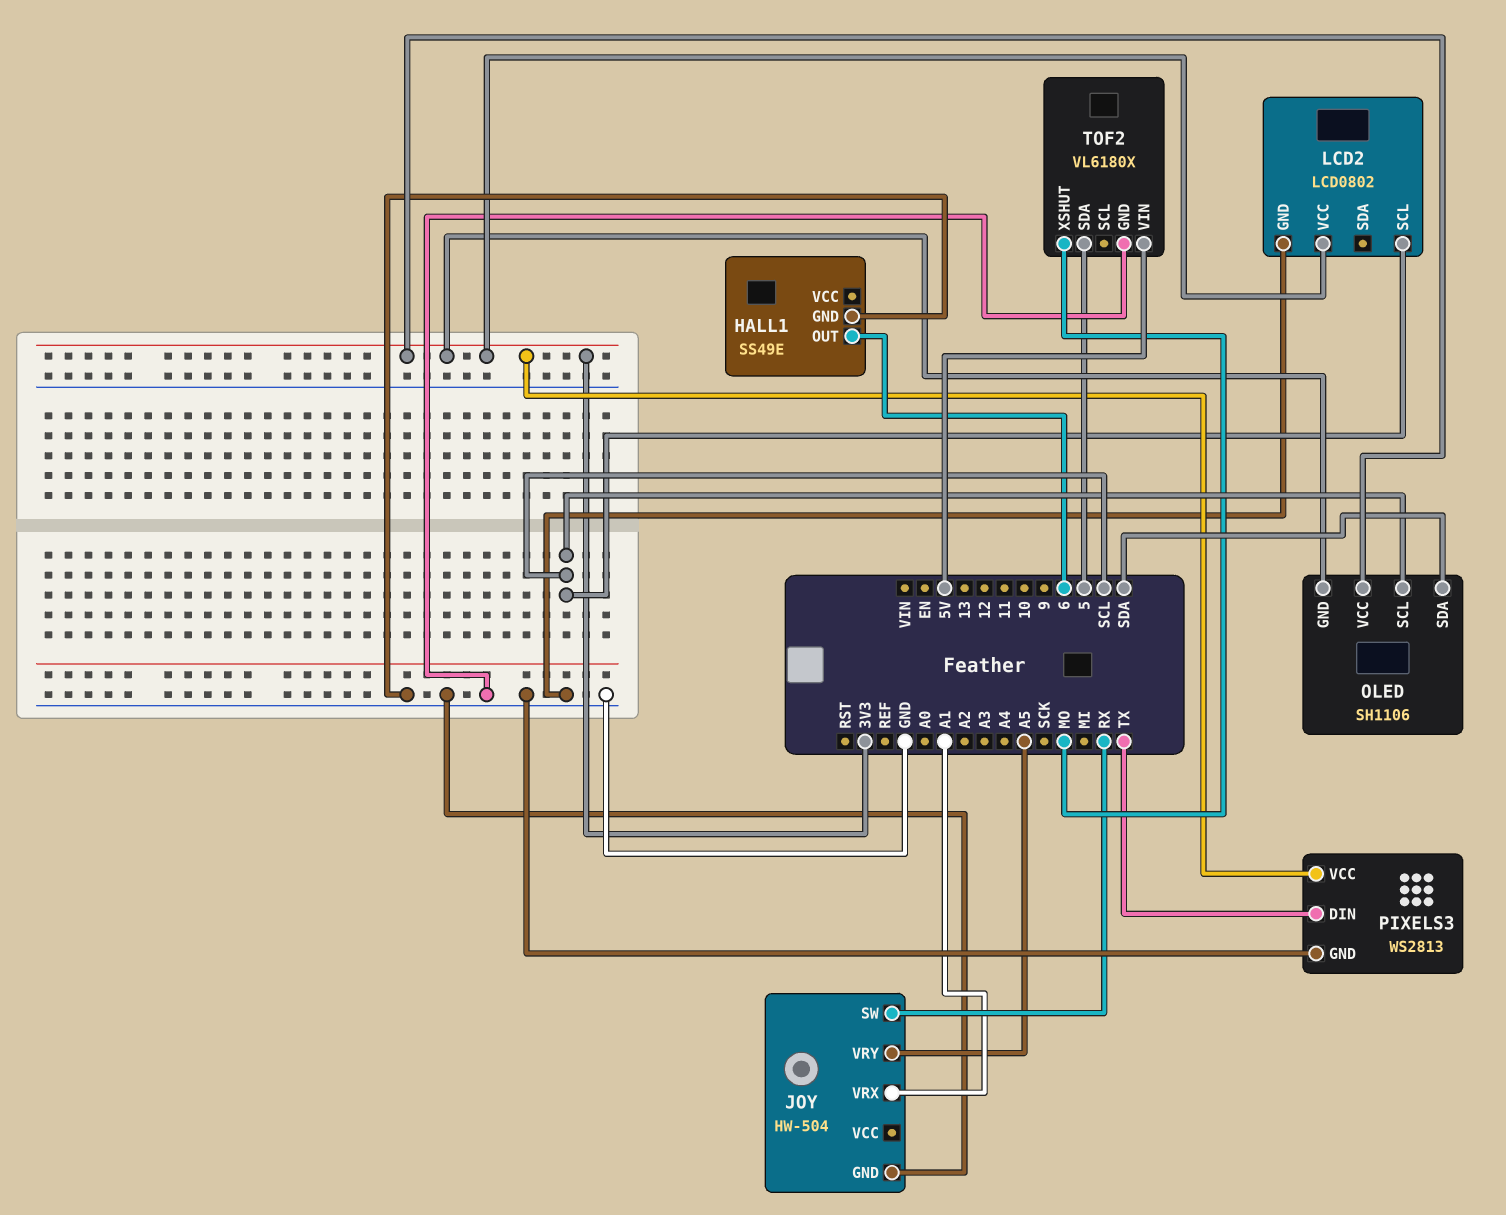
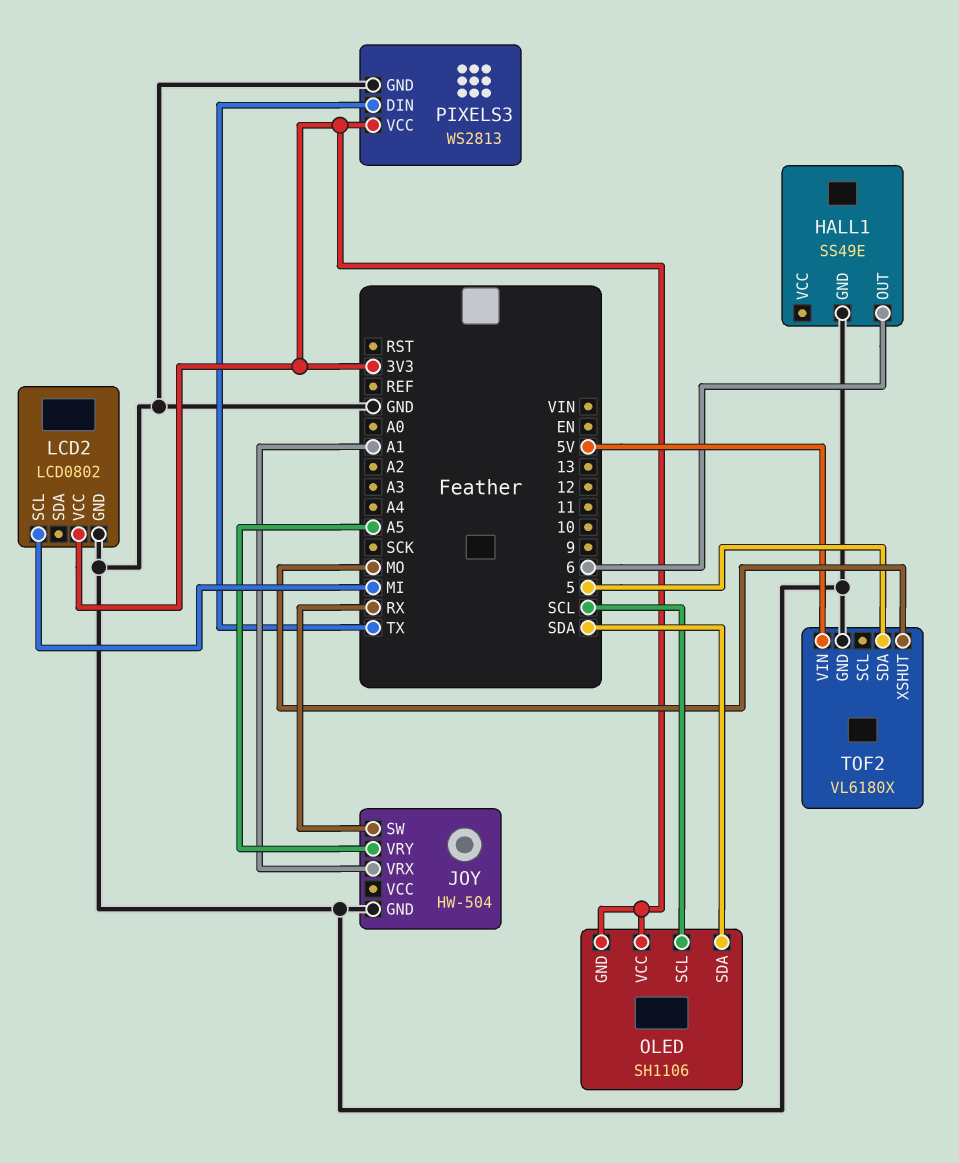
LCD2 pin SCL: SCL -> MI

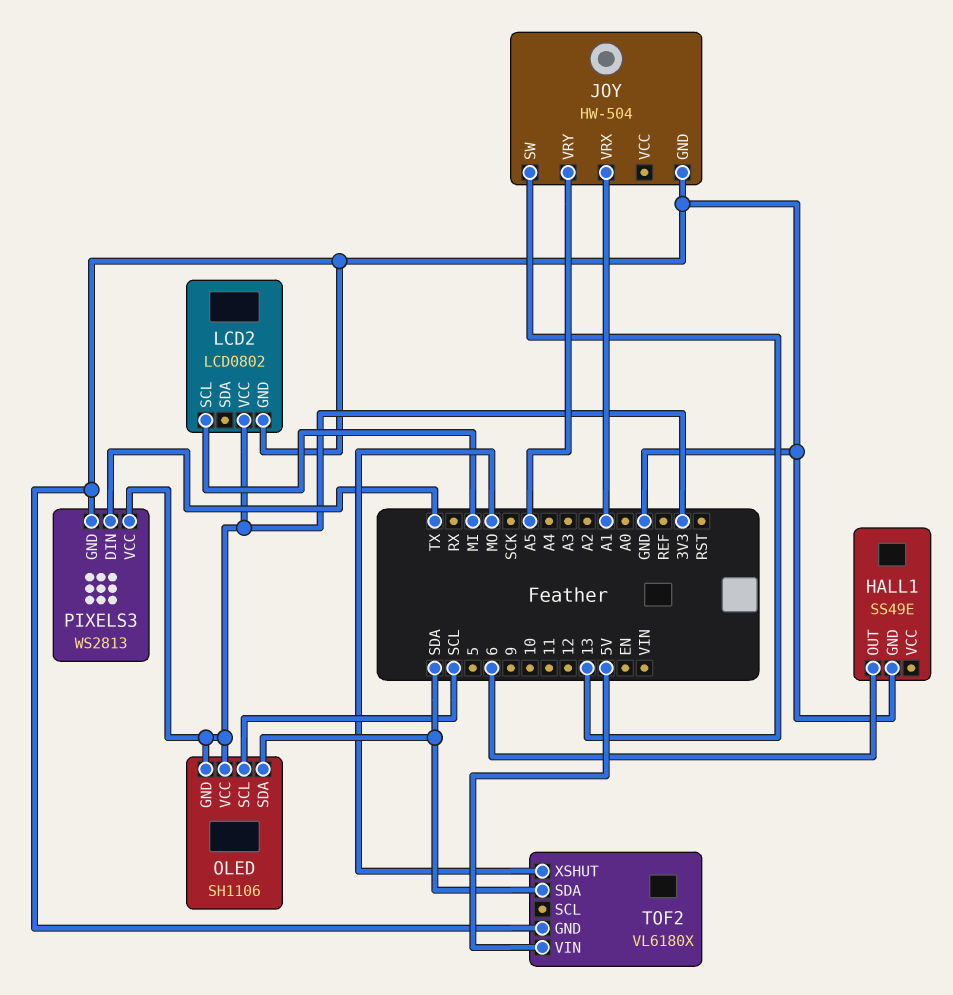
JOY pin SW: RX -> 13
TOF2 pin SDA: 5 -> SDA

